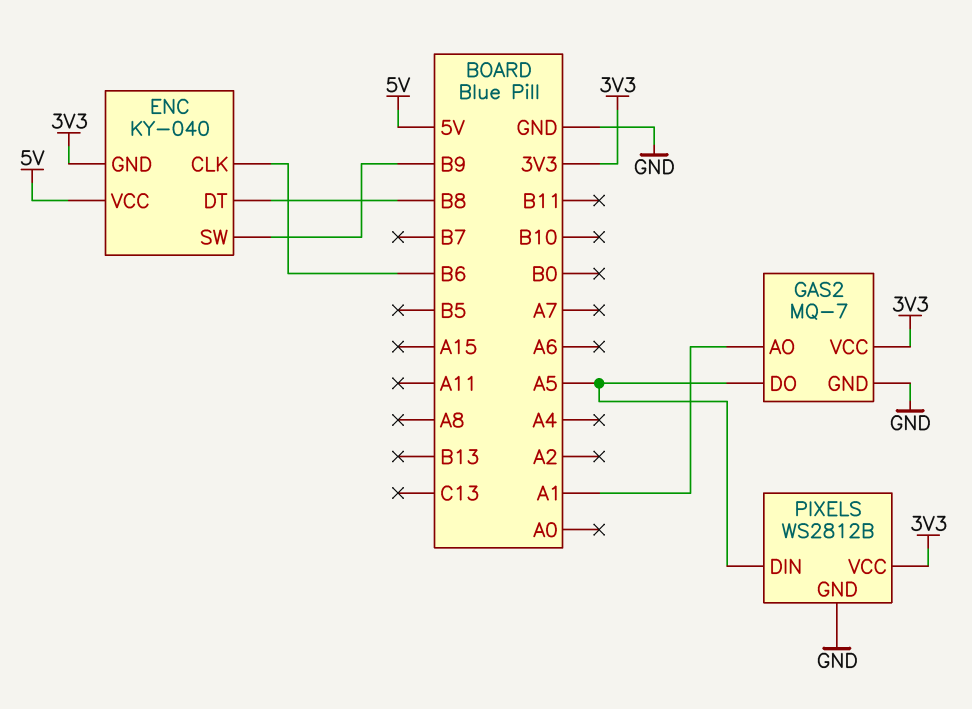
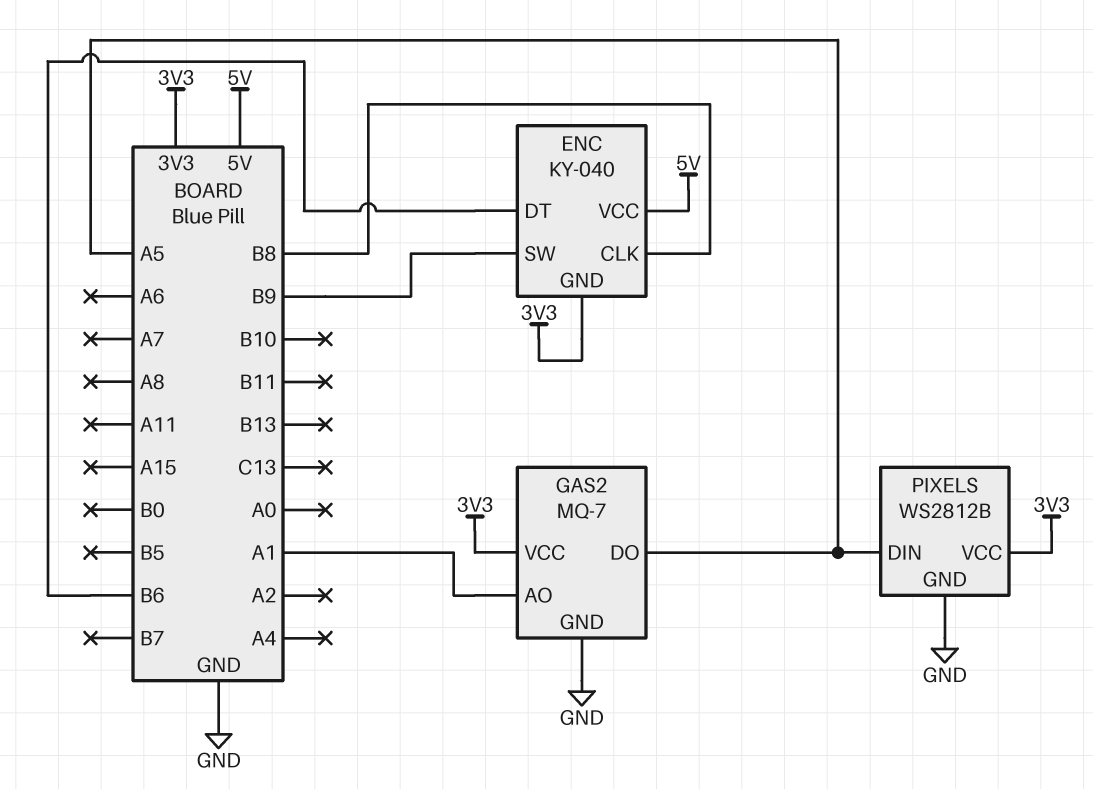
ENC pin CLK: B6 -> B8
ENC pin DT: B8 -> B6

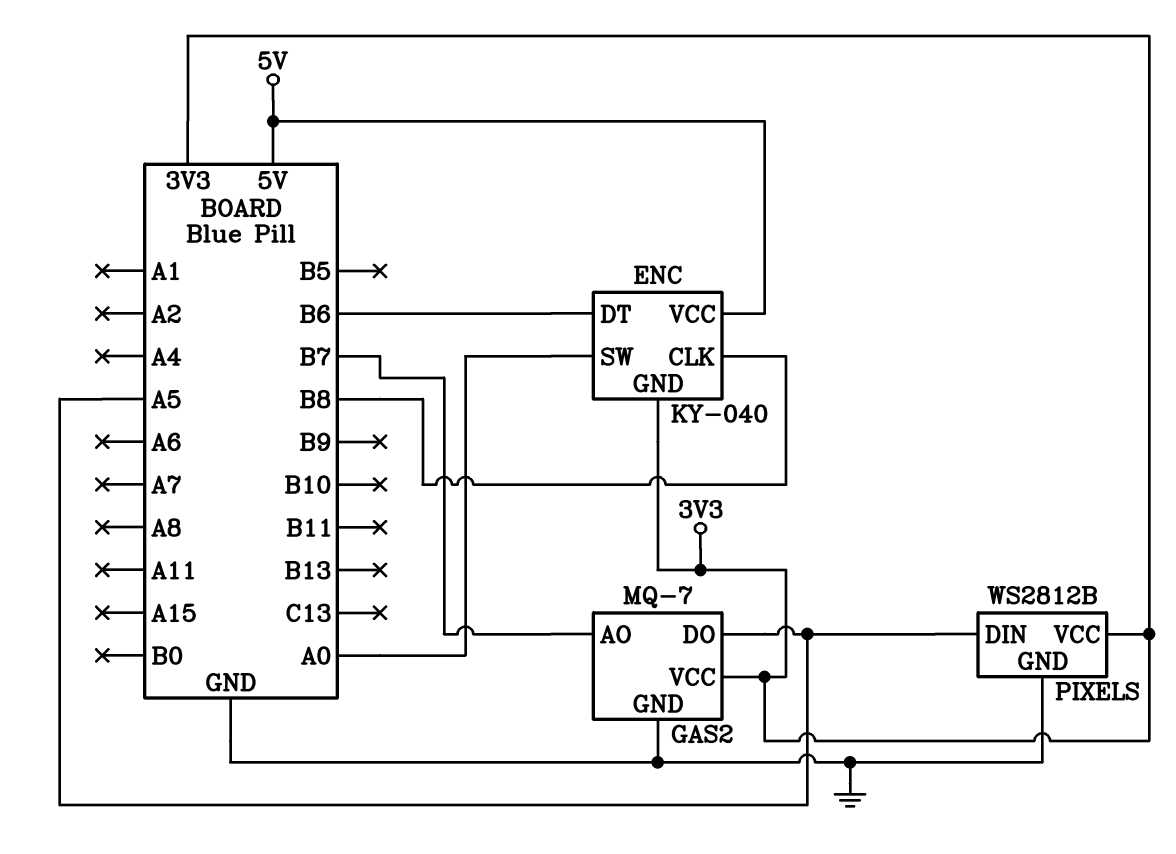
ENC pin SW: B9 -> A0
GAS2 pin AO: A1 -> B7

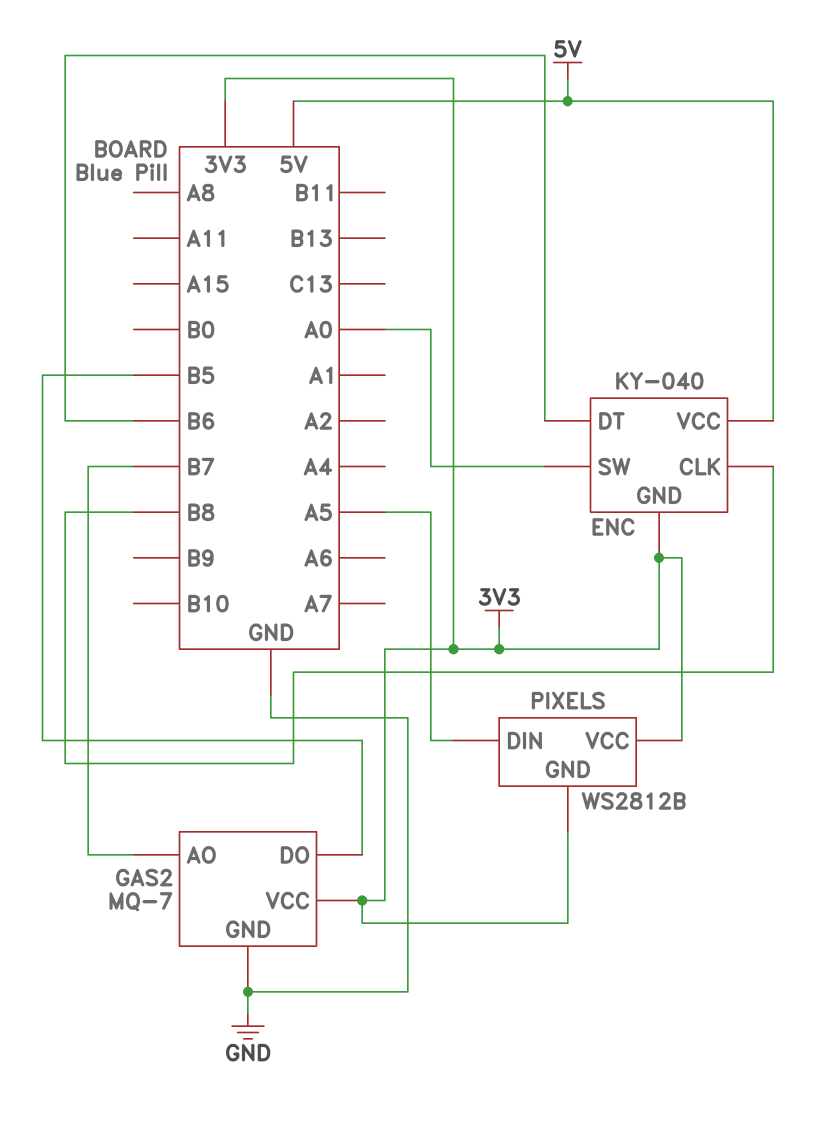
GAS2 pin DO: A5 -> B5
PIXELS pin GND: GND -> 3V3

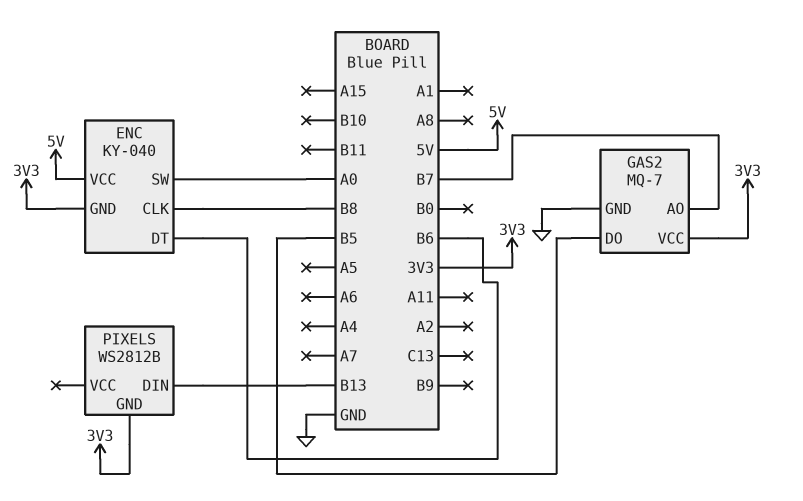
PIXELS pin DIN: A5 -> B13
PIXELS pin VCC: 3V3 -> none

